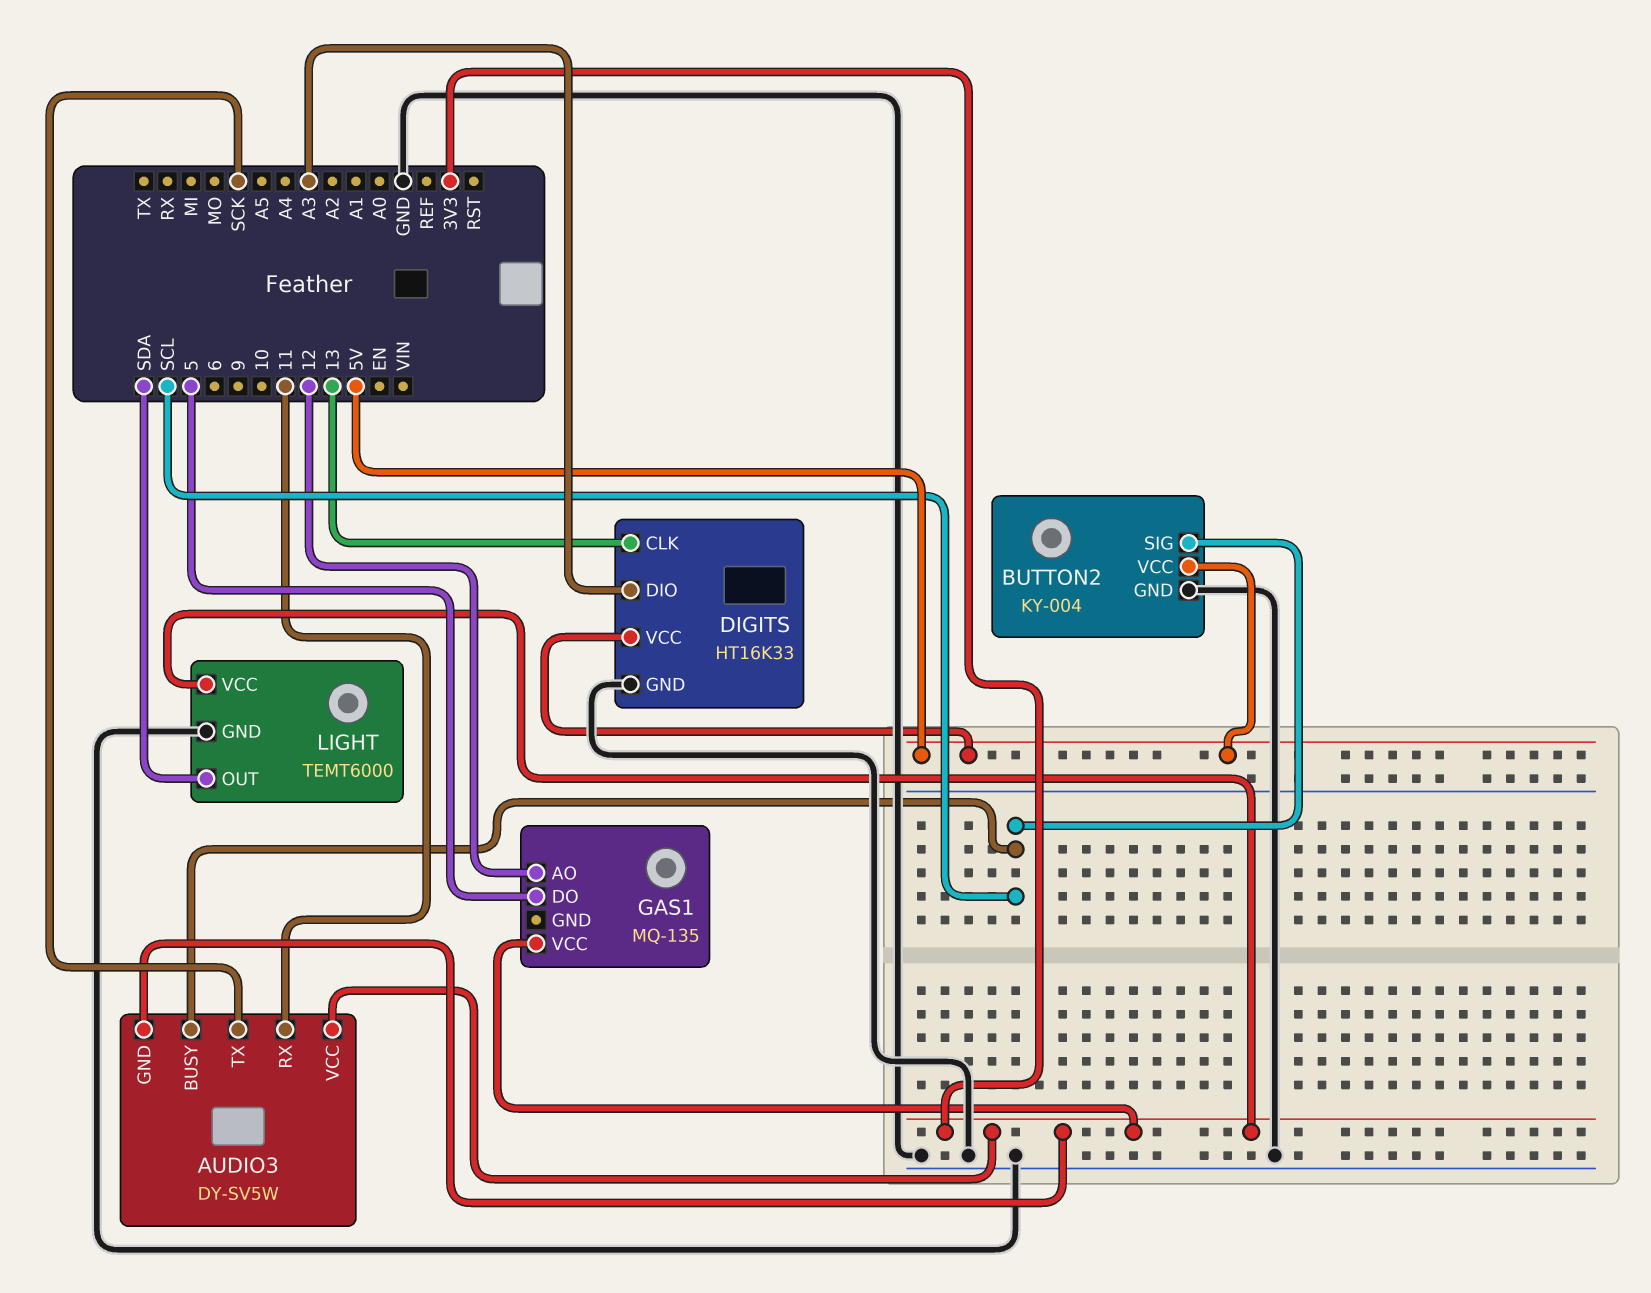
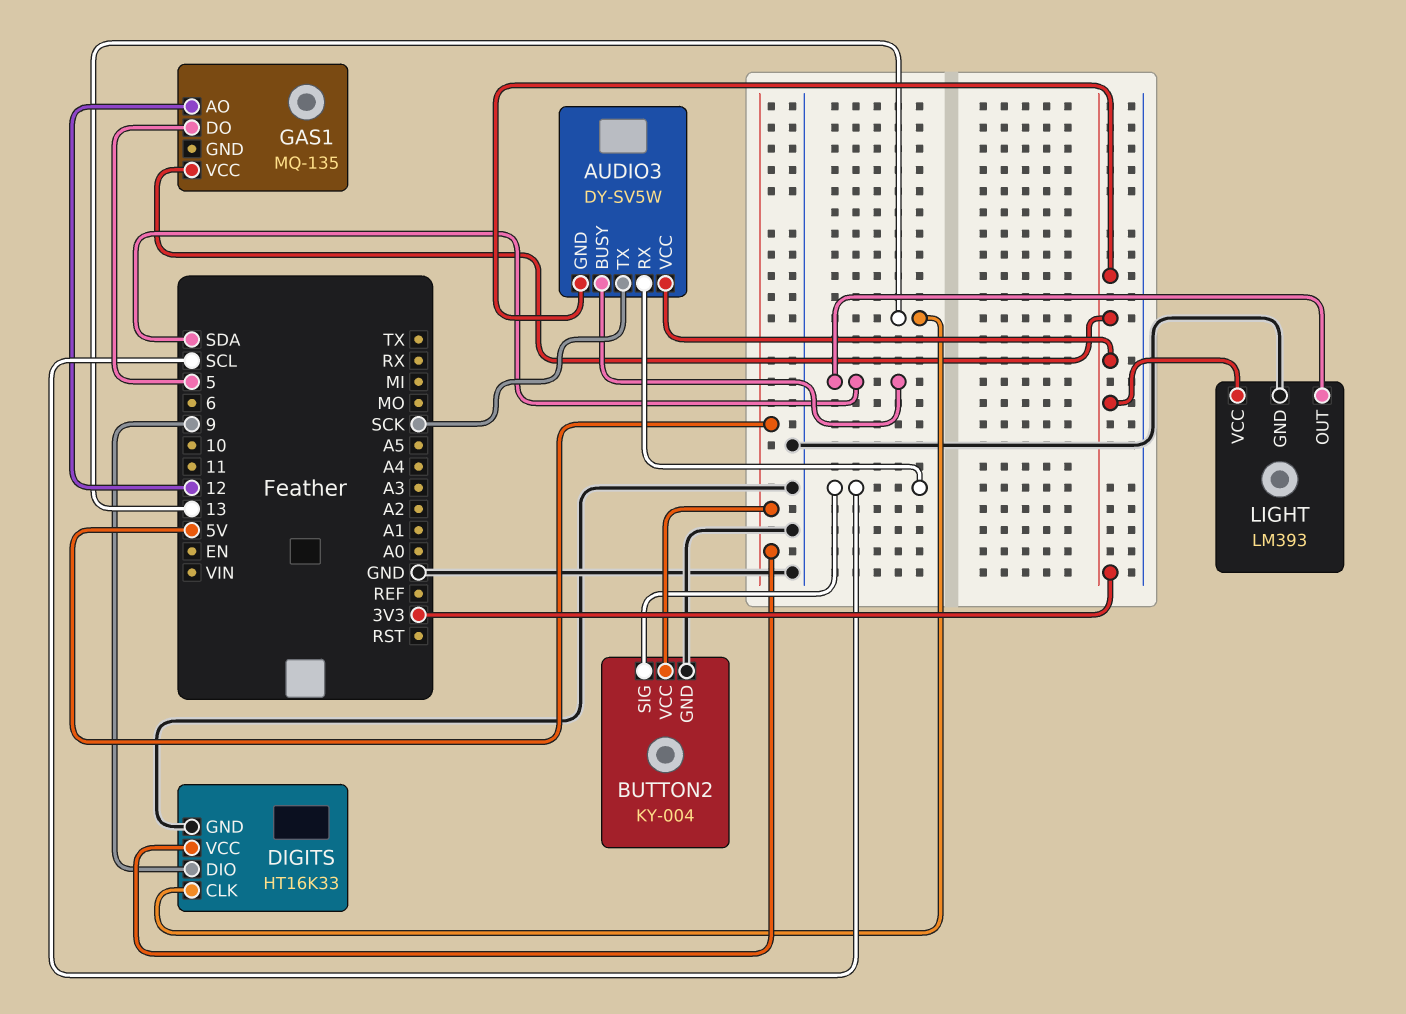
AUDIO3 pin BUSY: SCL -> SDA
AUDIO3 pin RX: 11 -> SCL
DIGITS pin DIO: A3 -> 9
LIGHT: TEMT6000 -> LM393

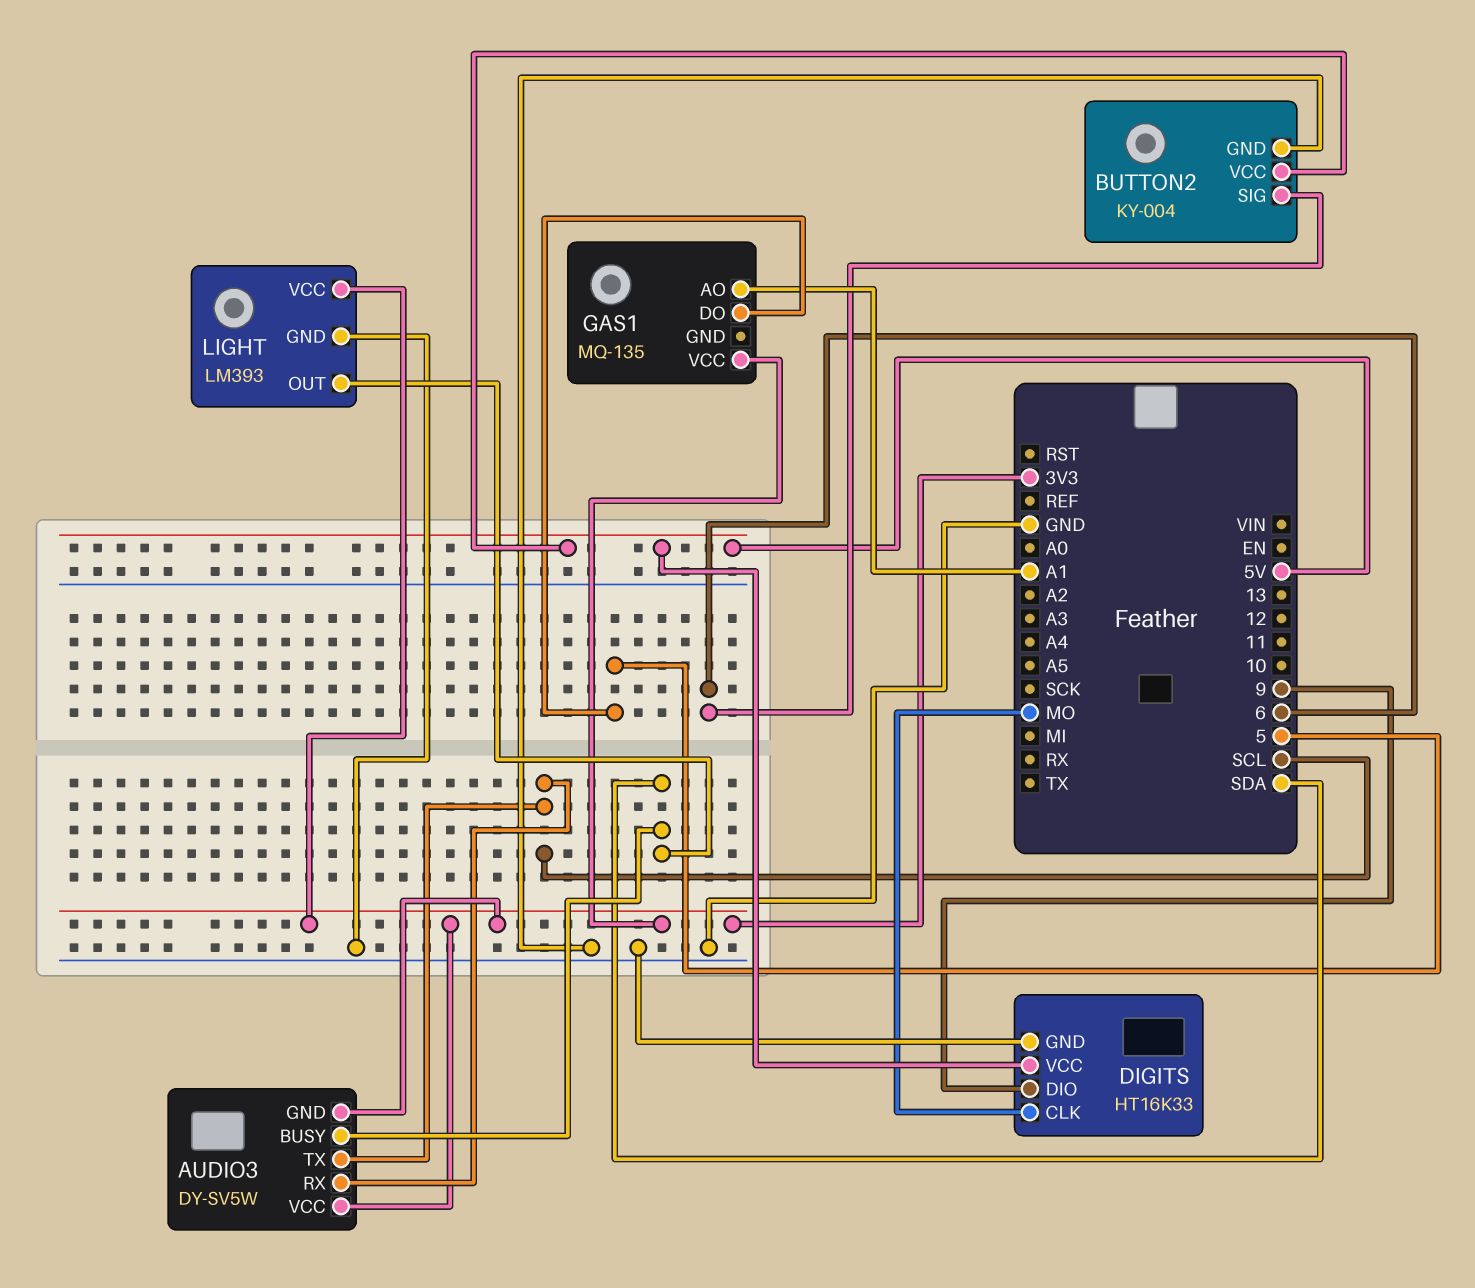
AUDIO3 pin TX: SCK -> SCL
BUTTON2 pin SIG: SCL -> 6
DIGITS pin CLK: 13 -> MO
GAS1 pin AO: 12 -> A1

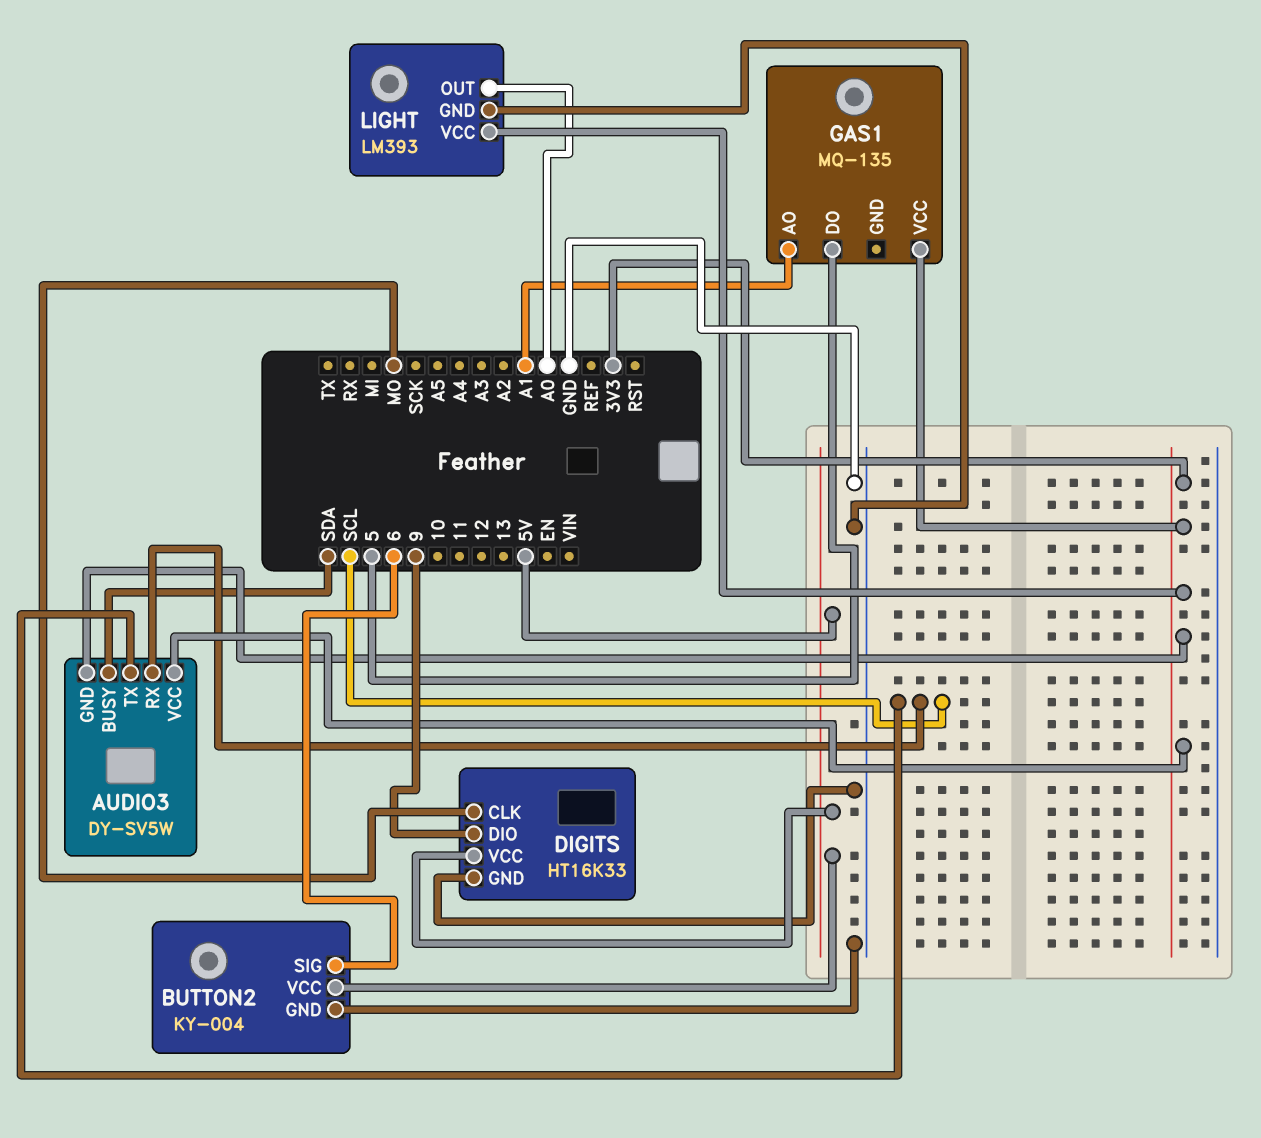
LIGHT pin OUT: SDA -> A0

